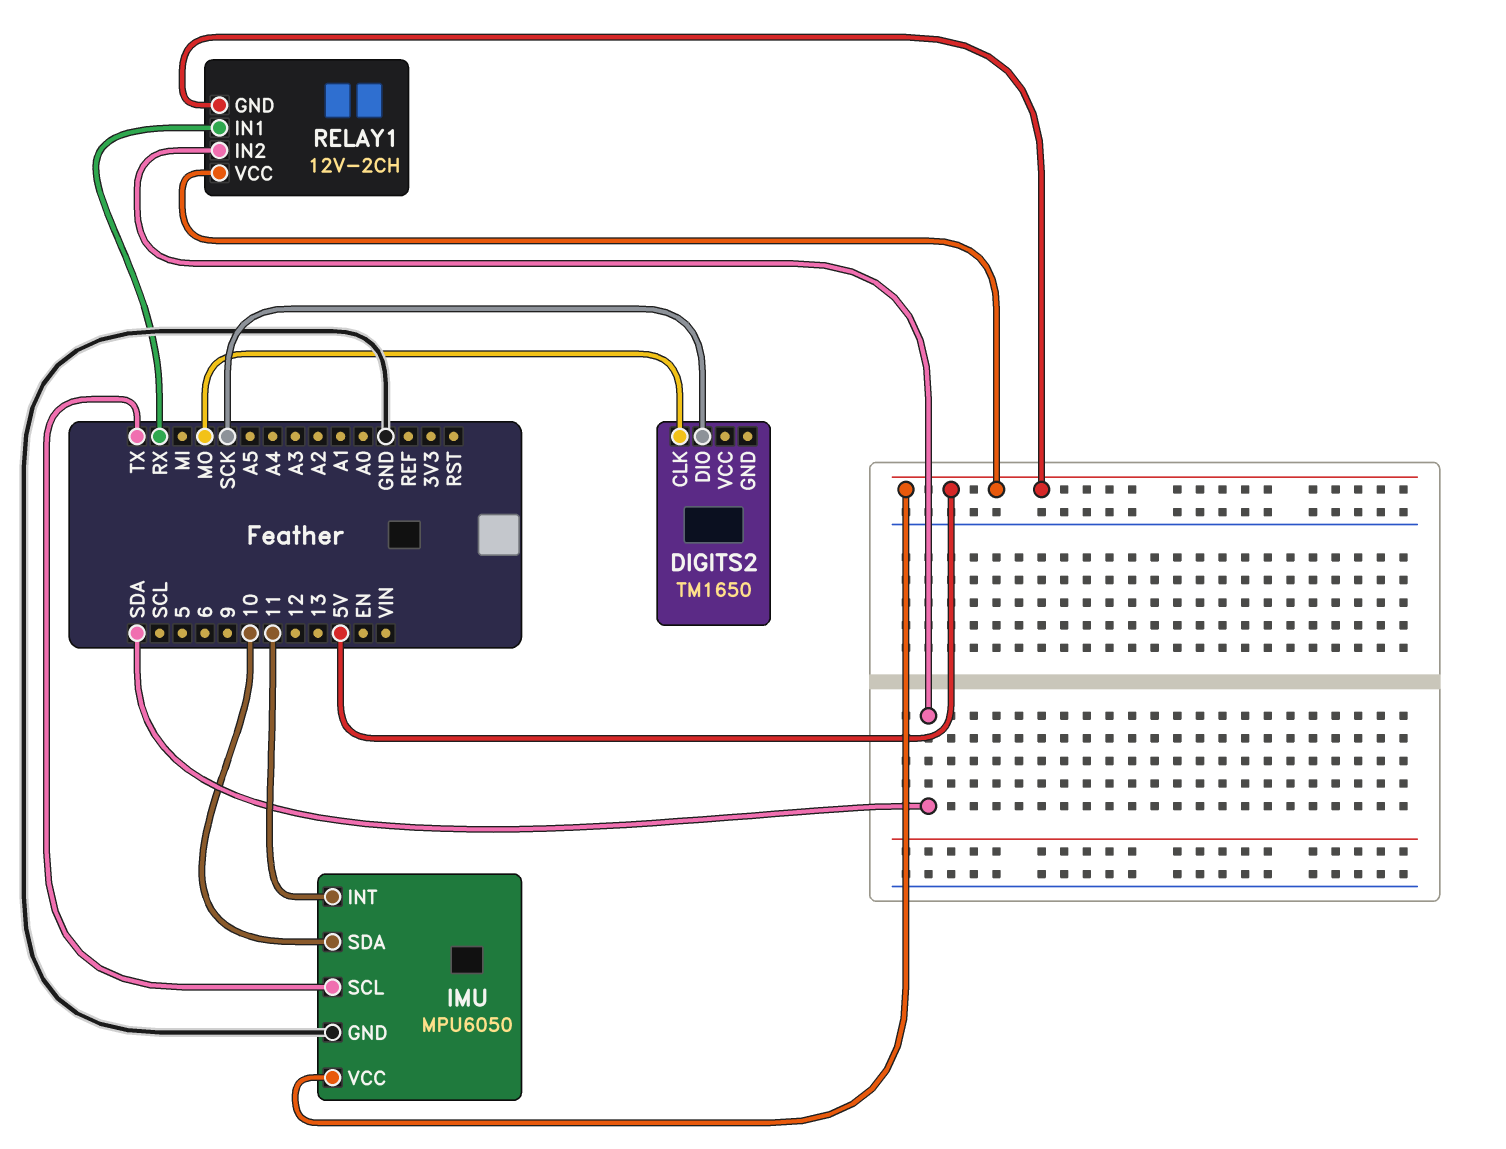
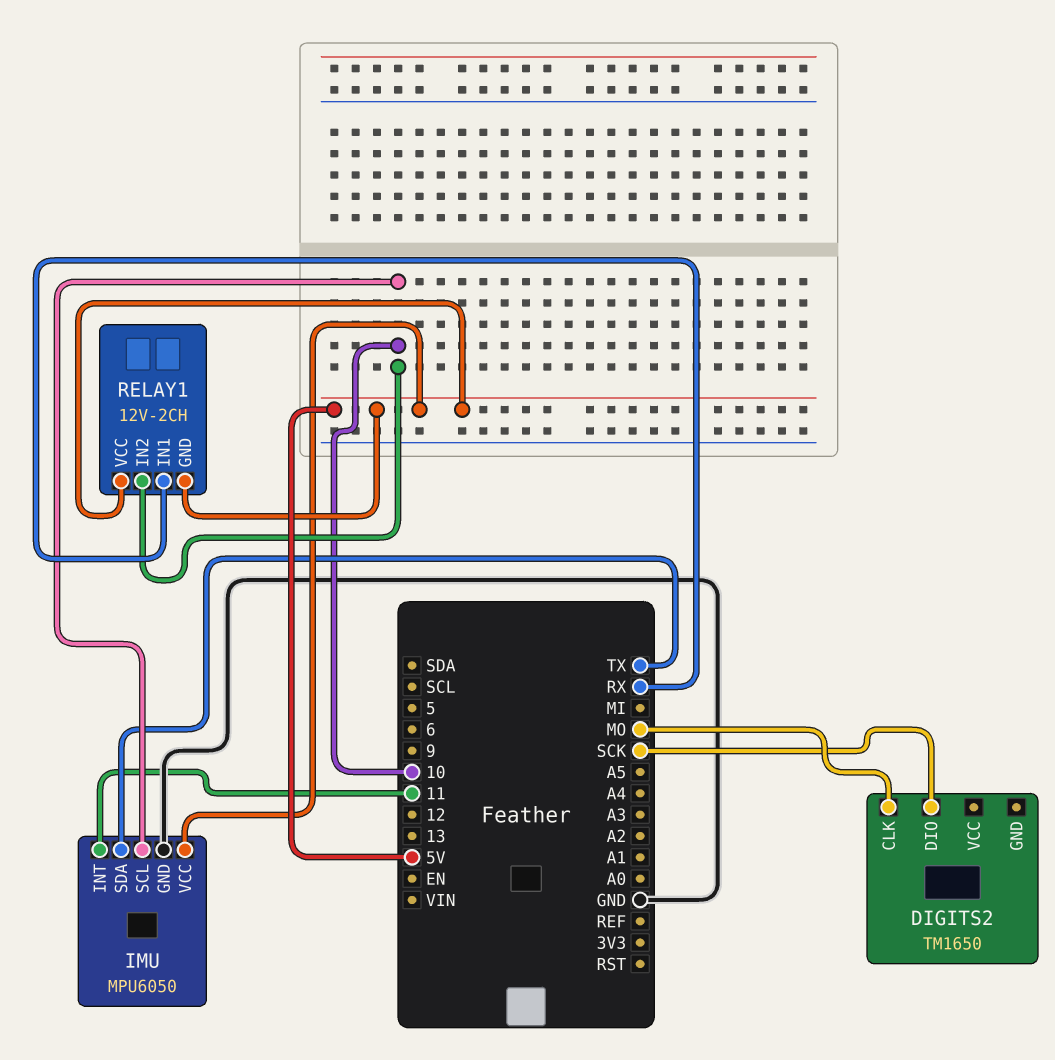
IMU pin SCL: TX -> 10
IMU pin SDA: 10 -> TX
RELAY1 pin IN2: SDA -> 10

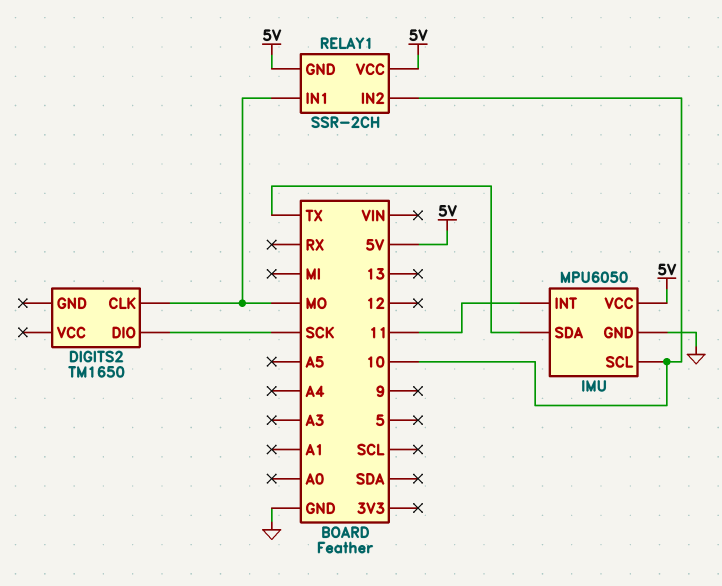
RELAY1: 12V-2CH -> SSR-2CH
RELAY1 pin IN1: RX -> MO

